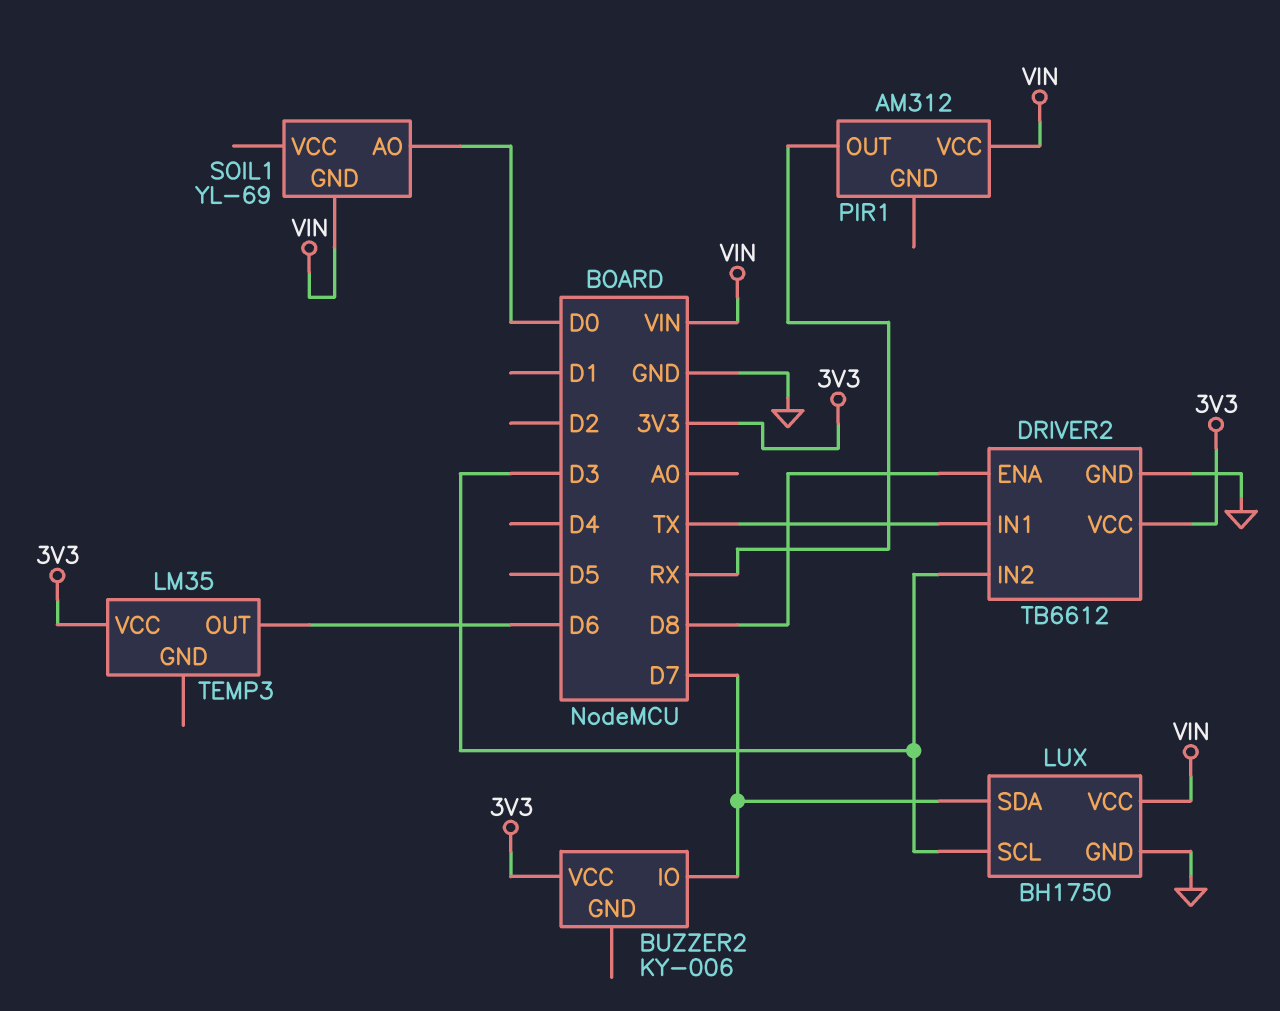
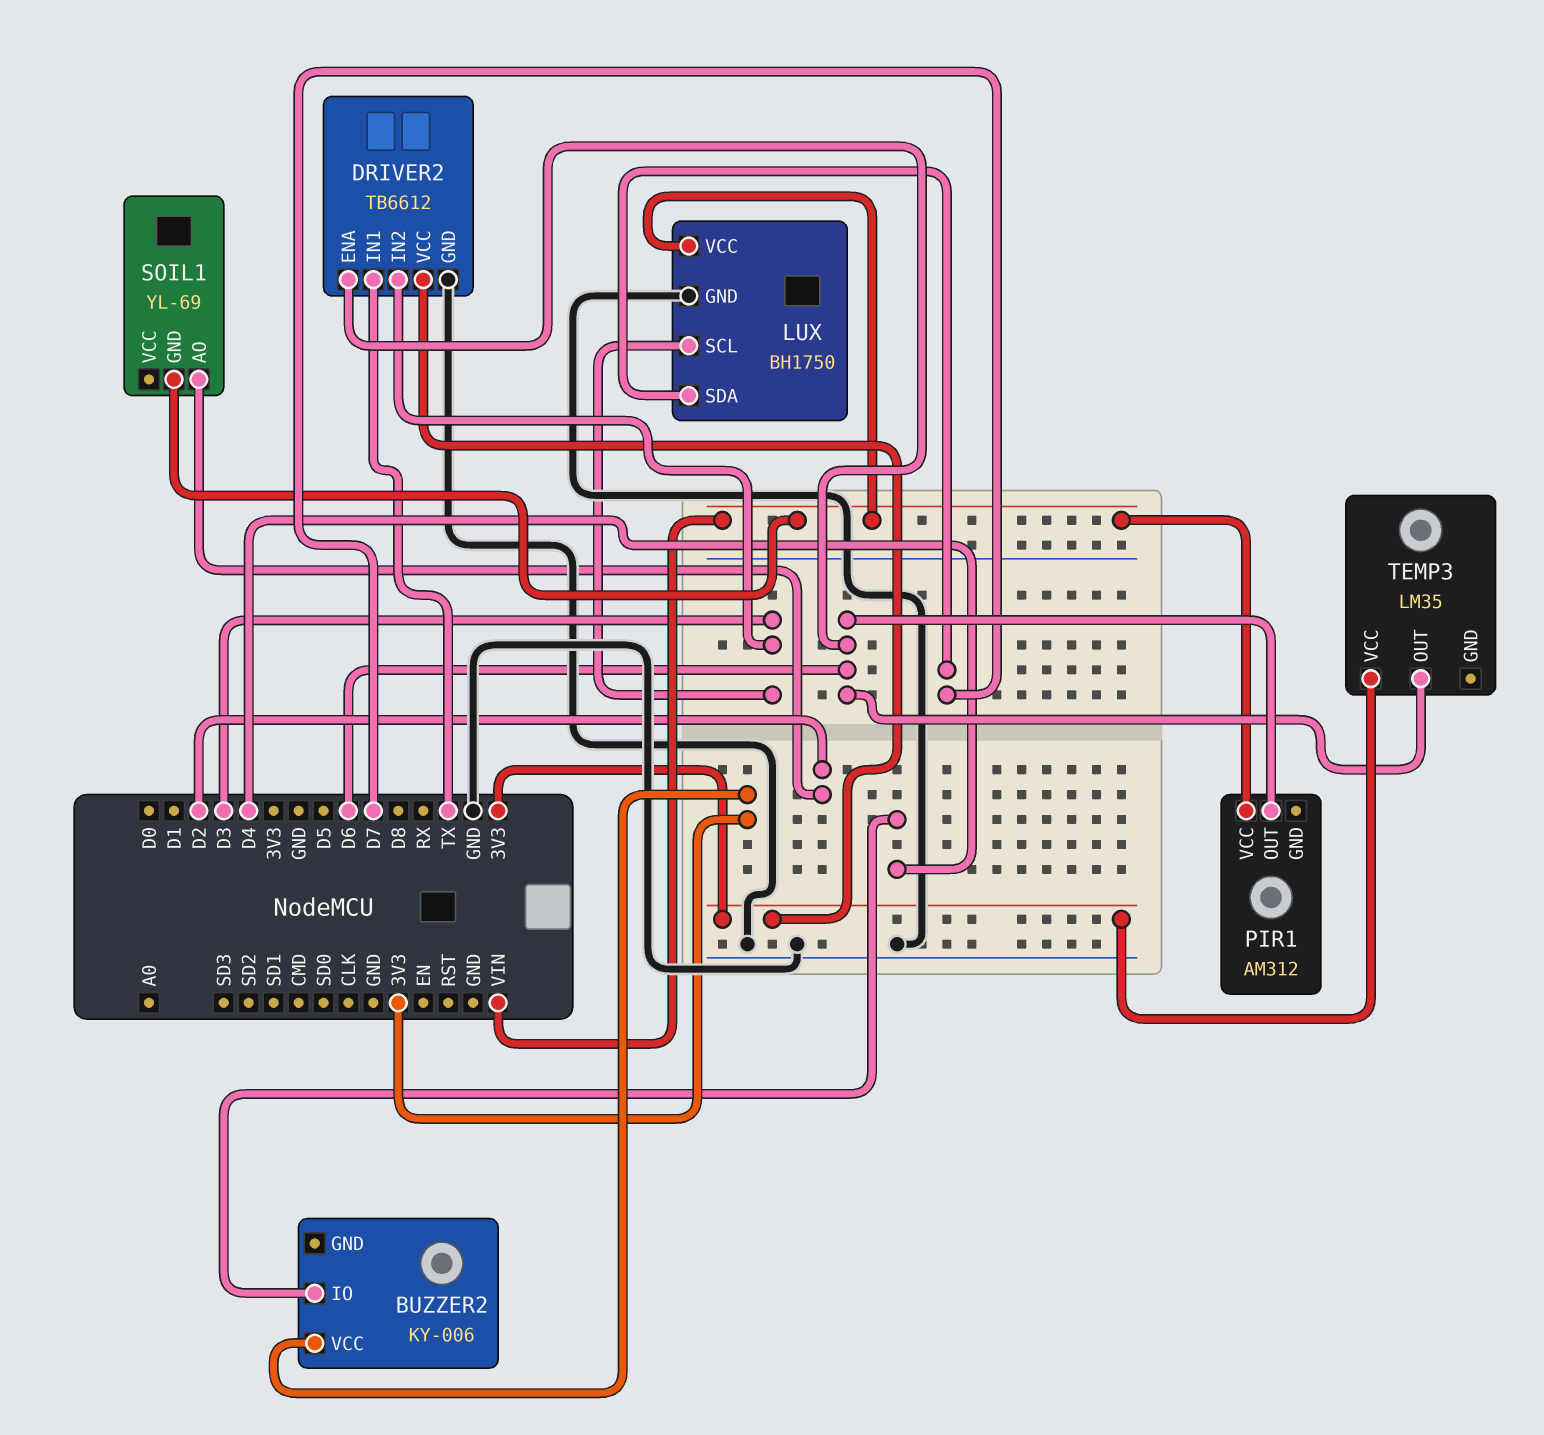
BUZZER2 pin IO: D7 -> D4
DRIVER2 pin ENA: D8 -> D6
PIR1 pin OUT: RX -> D6
SOIL1 pin AO: D0 -> D2

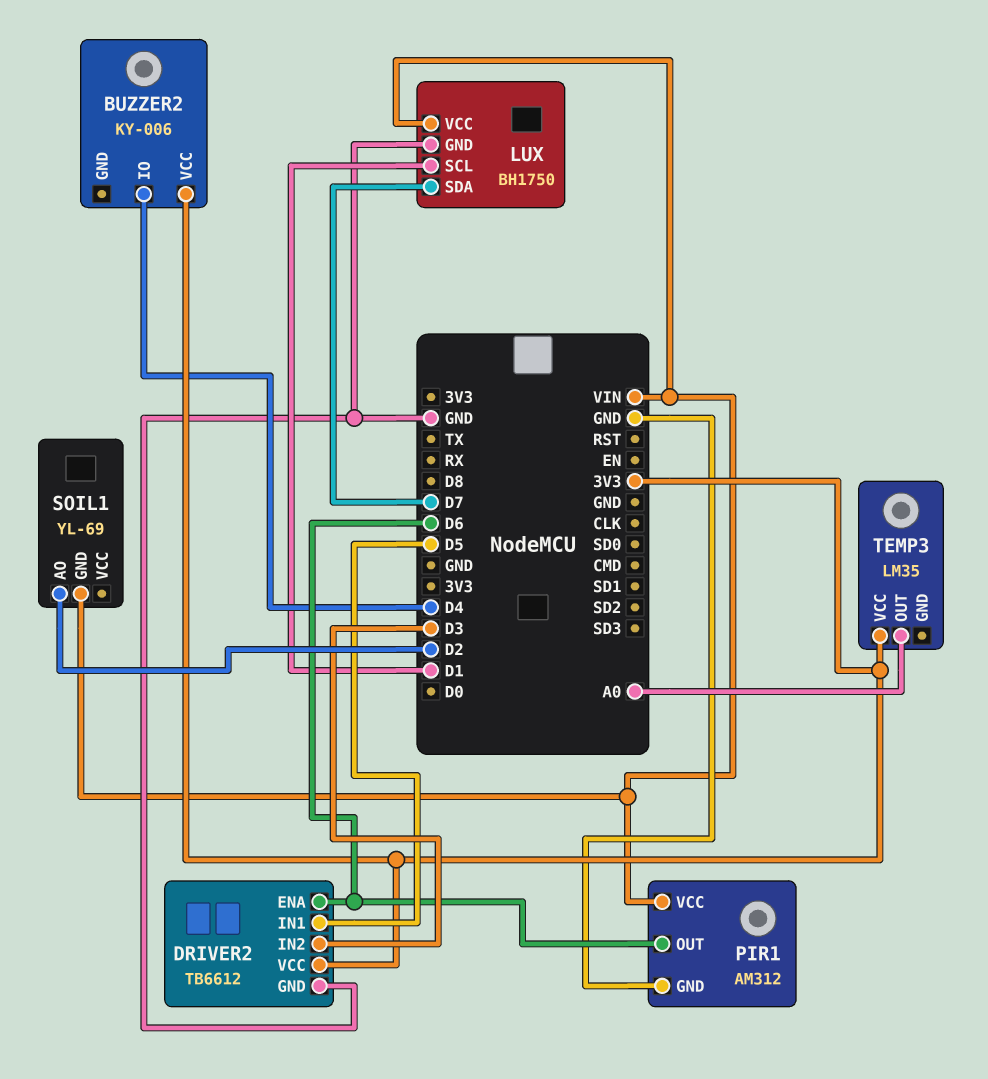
DRIVER2 pin IN1: TX -> D5
LUX pin SCL: D3 -> D1
PIR1 pin GND: none -> GND
TEMP3 pin OUT: D6 -> A0

